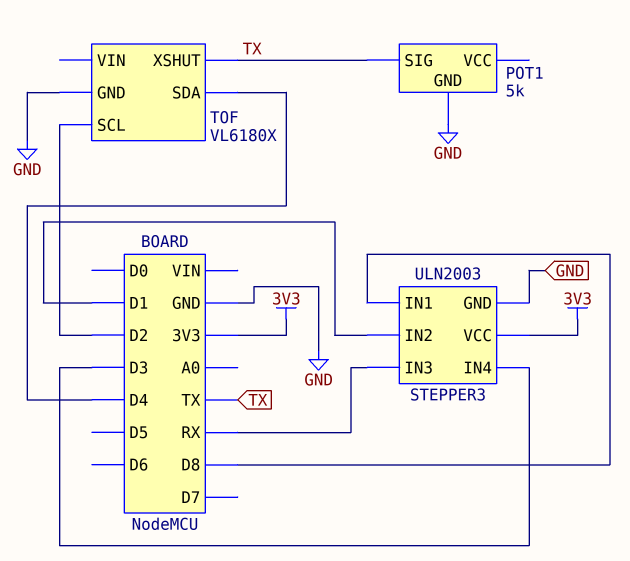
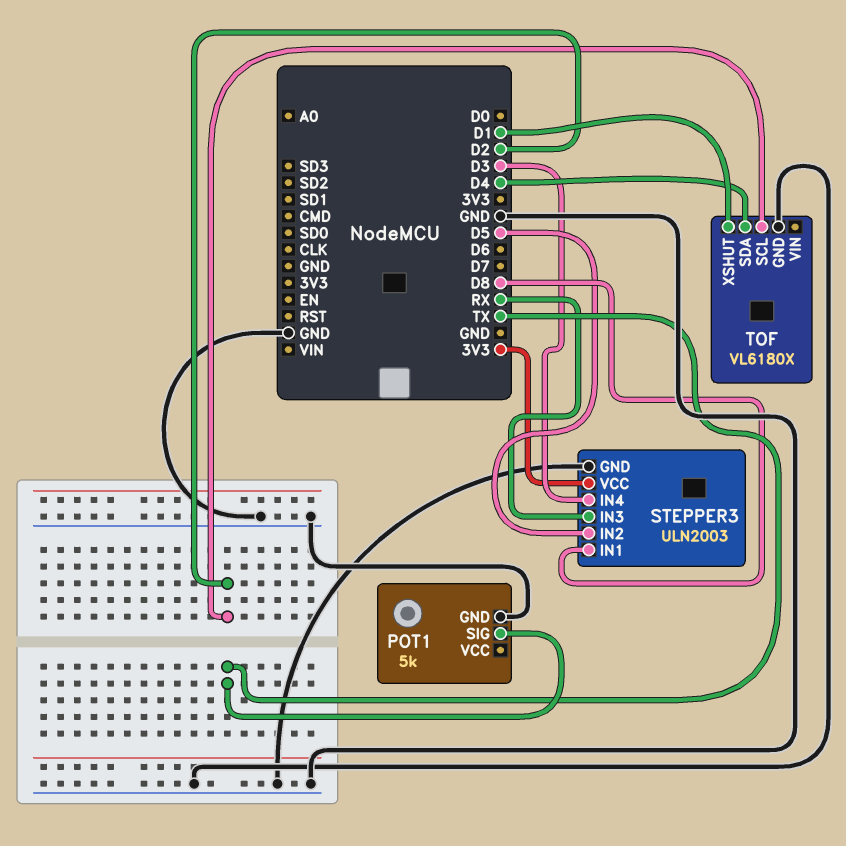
STEPPER3 pin IN2: D1 -> D5
TOF pin XSHUT: TX -> D1

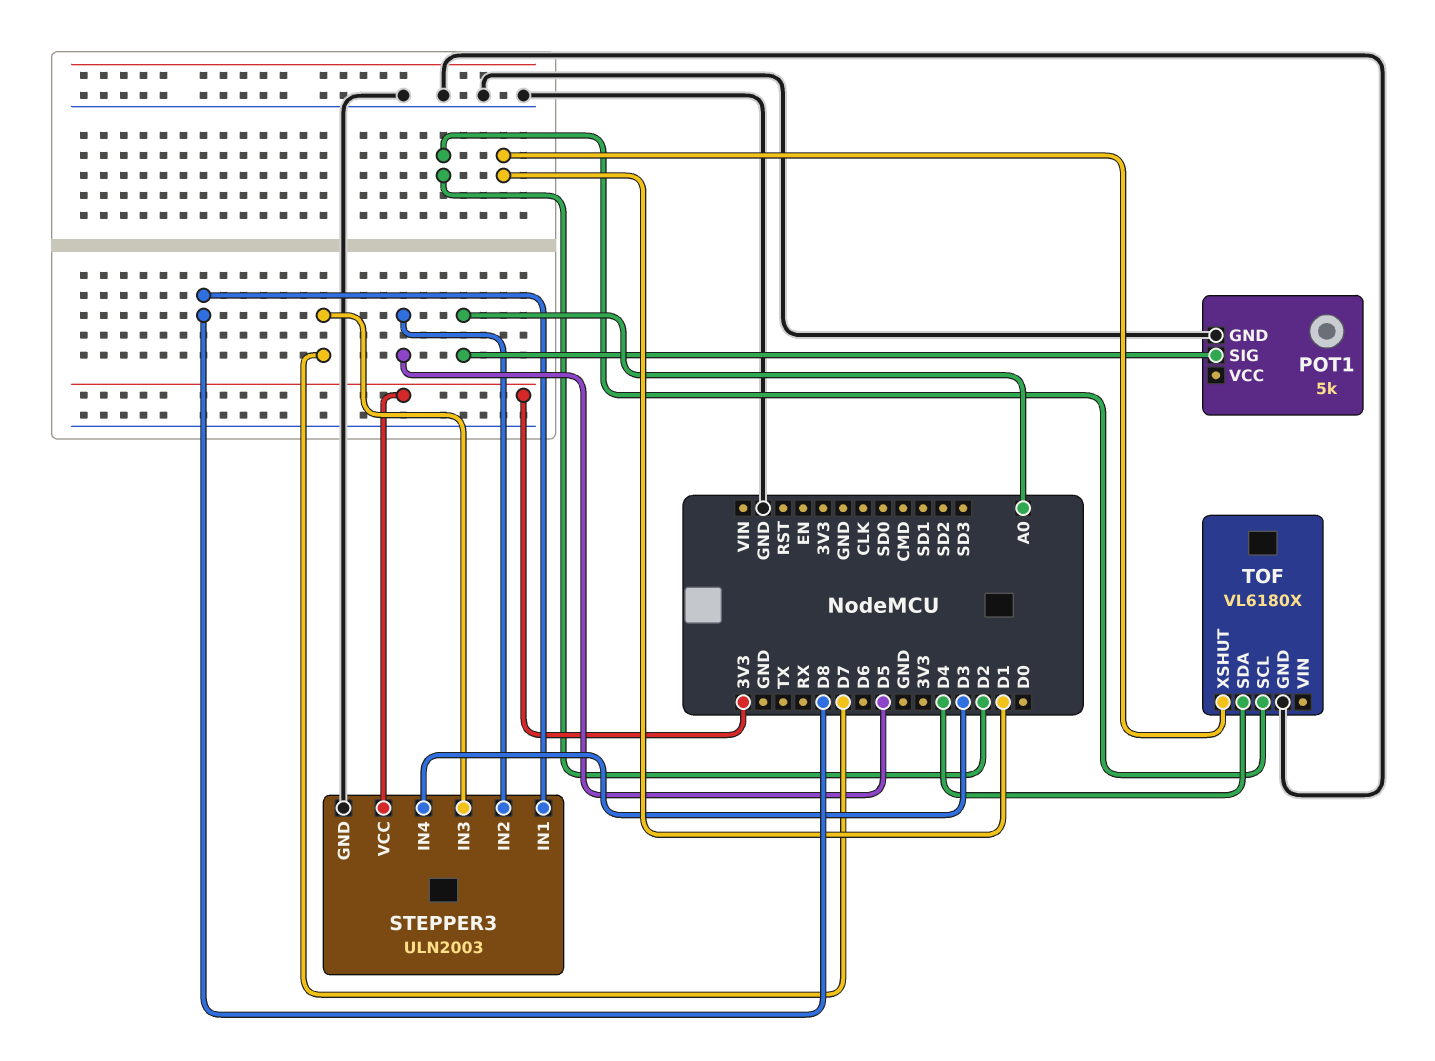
POT1 pin SIG: TX -> A0
STEPPER3 pin IN3: RX -> D7

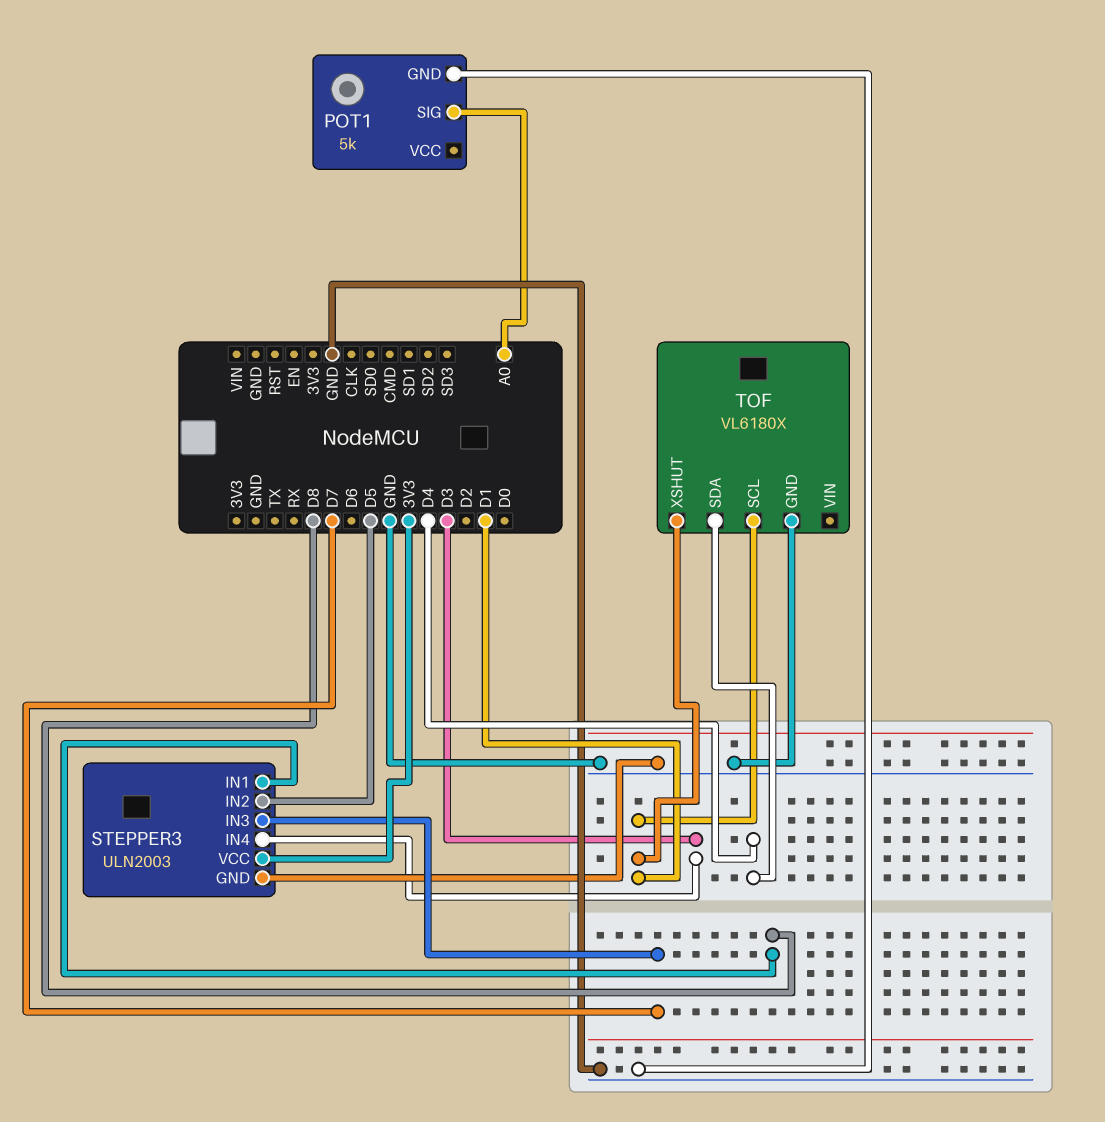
TOF pin SCL: D2 -> D1

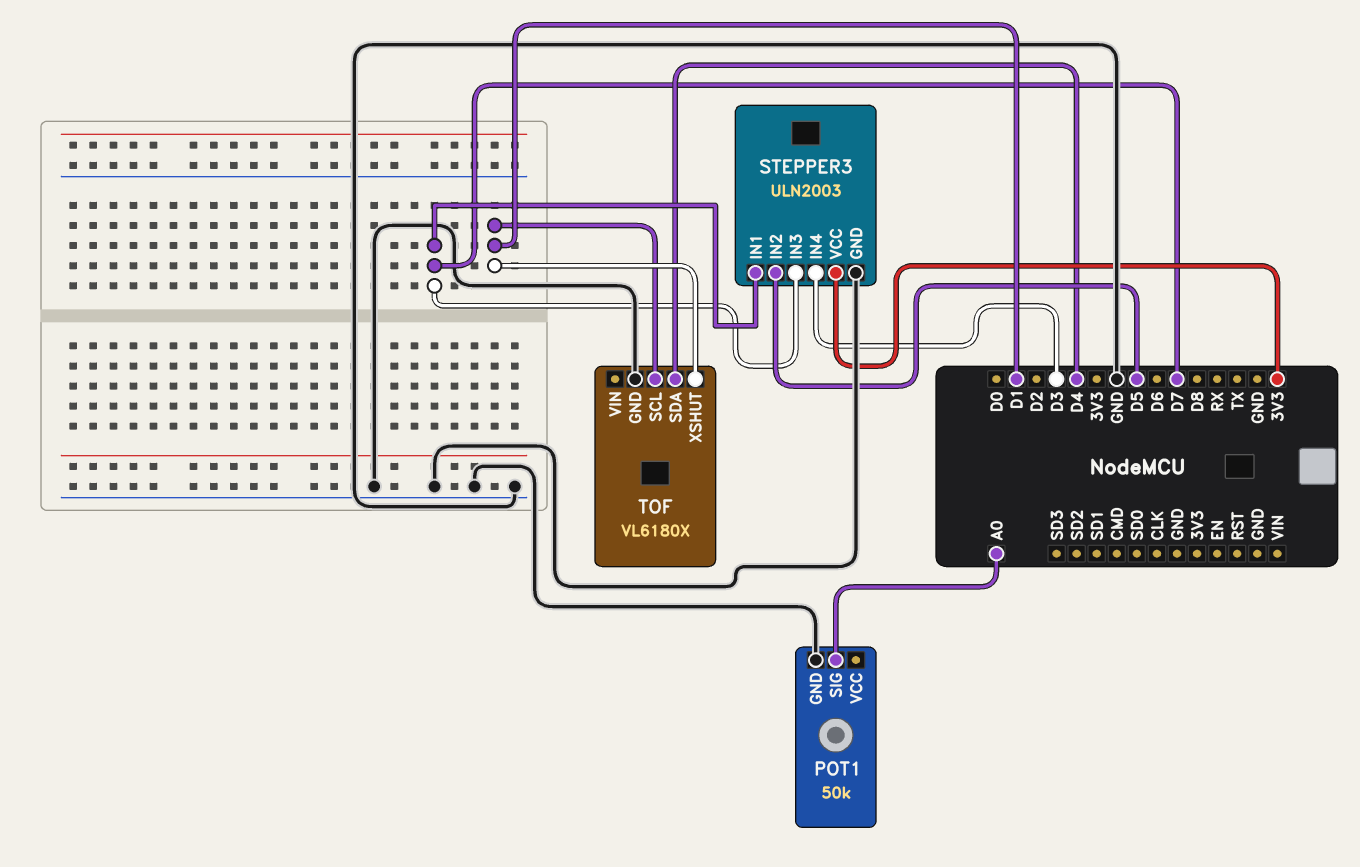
POT1: 5k -> 50k
STEPPER3 pin IN1: D8 -> D7

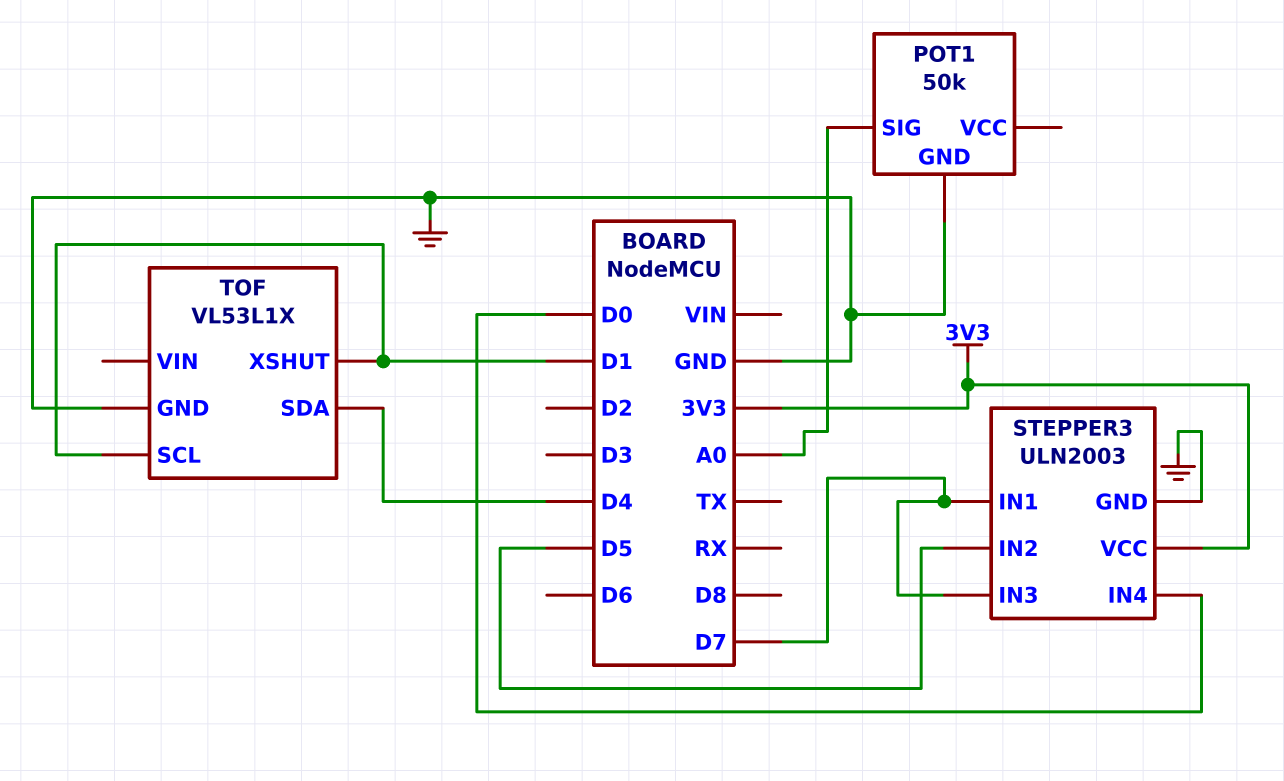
STEPPER3 pin IN4: D3 -> D0
TOF: VL6180X -> VL53L1X

